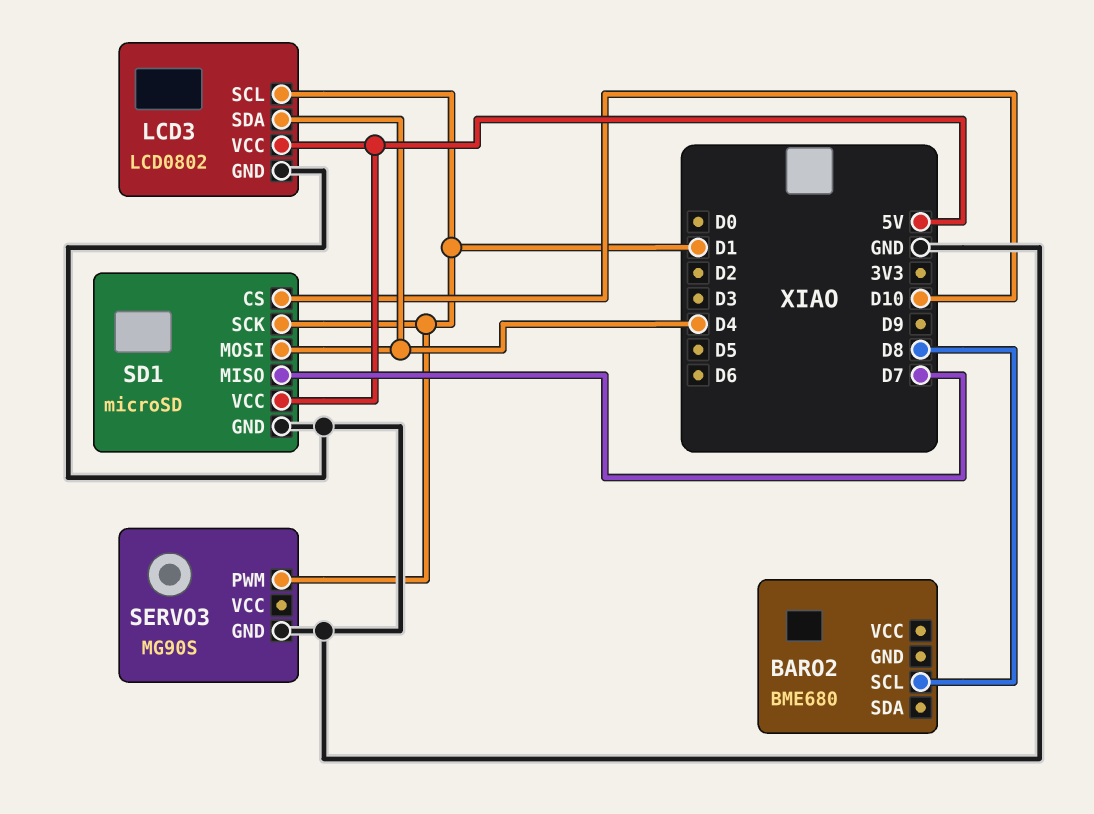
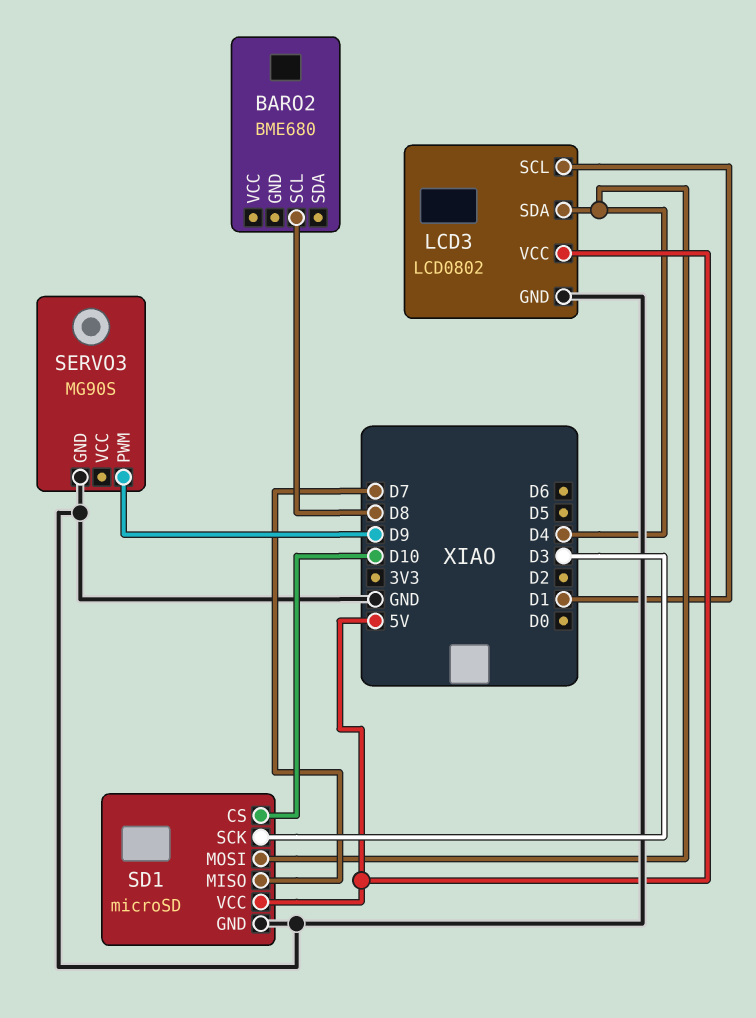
SD1 pin SCK: D1 -> D3
SERVO3 pin PWM: D1 -> D9

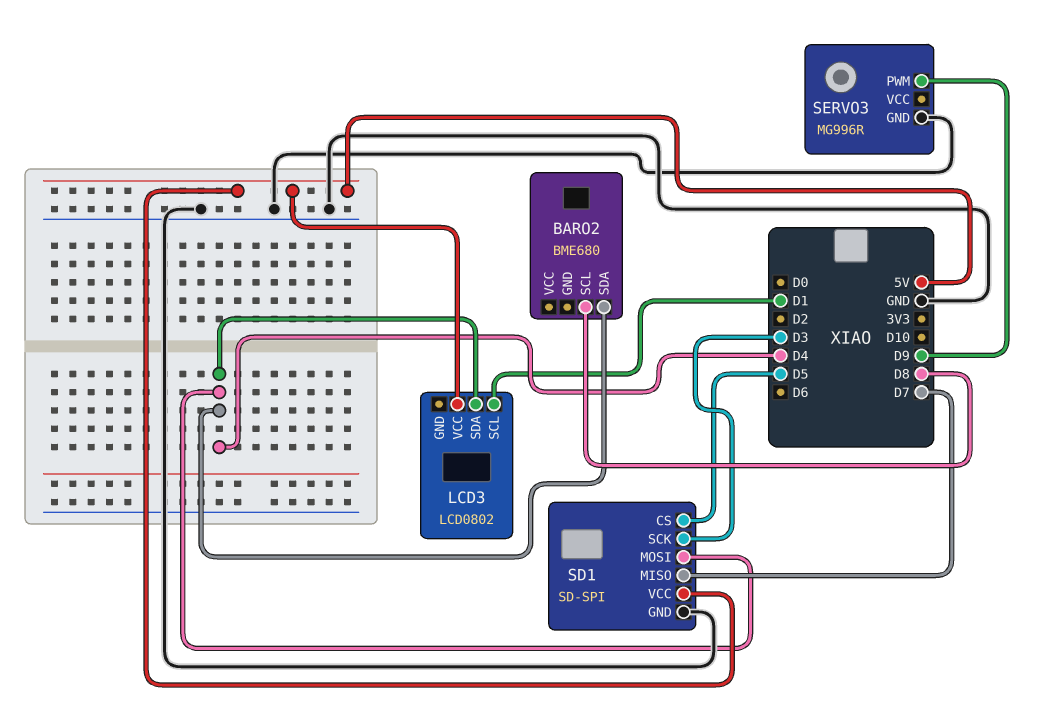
BARO2 pin SDA: none -> D4
LCD3 pin GND: GND -> none
SD1: microSD -> SD-SPI
SD1 pin CS: D10 -> D5
SERVO3: MG90S -> MG996R

